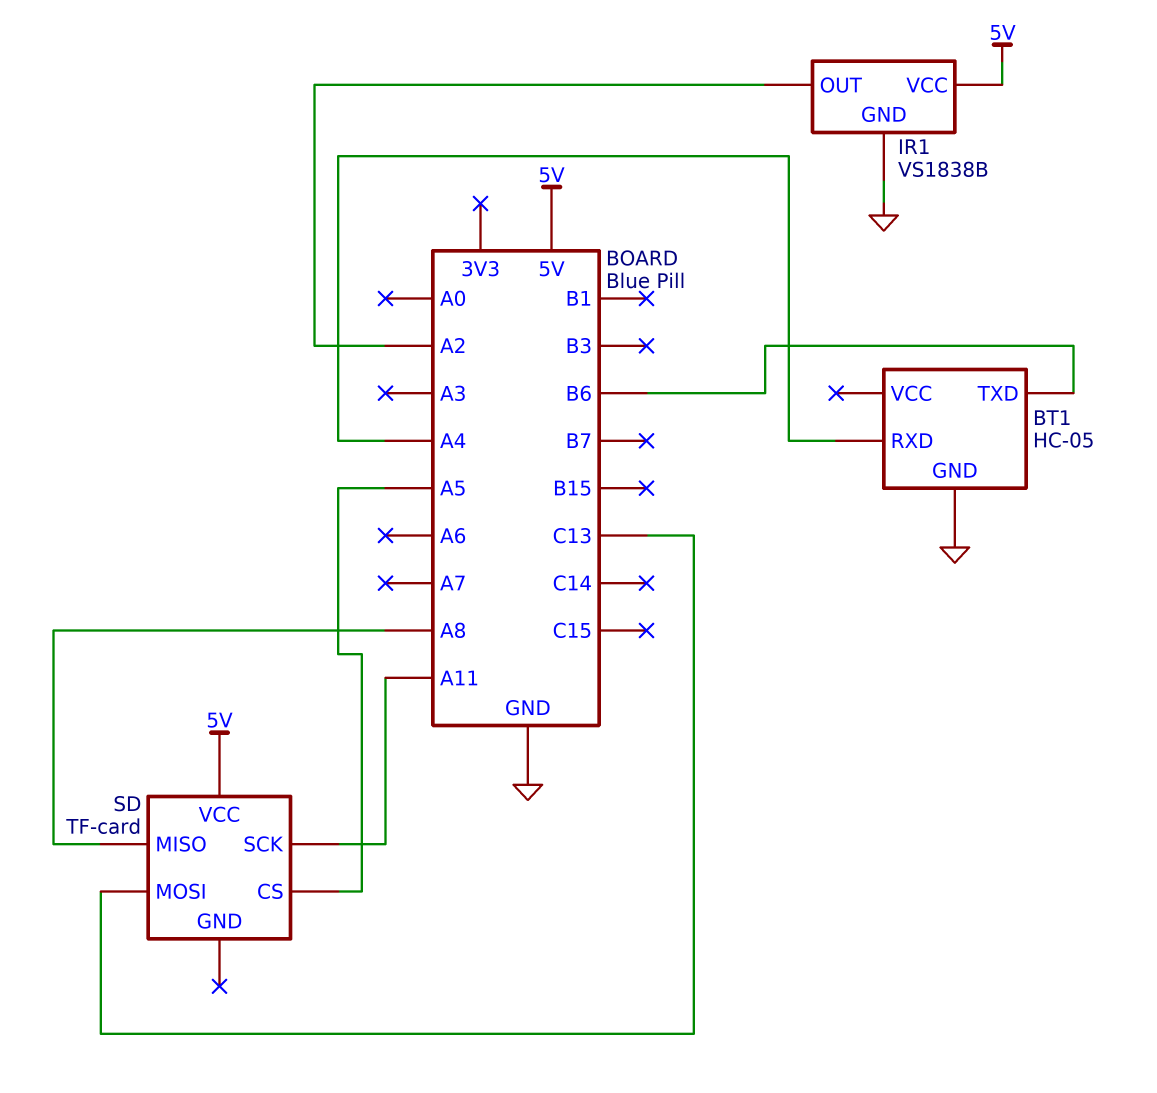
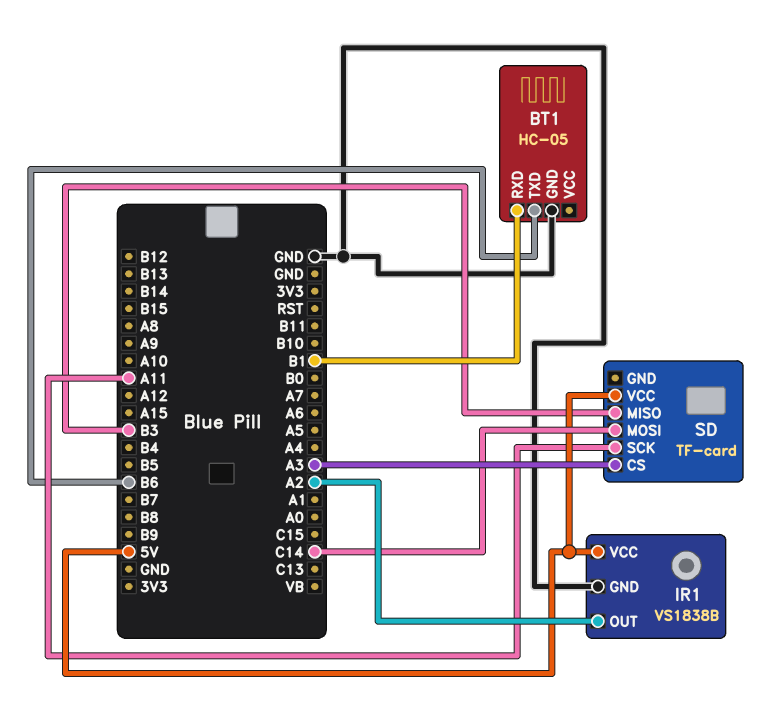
BT1 pin RXD: A4 -> B1
SD pin CS: A5 -> A3
SD pin MISO: A8 -> B3
SD pin MOSI: C13 -> C14

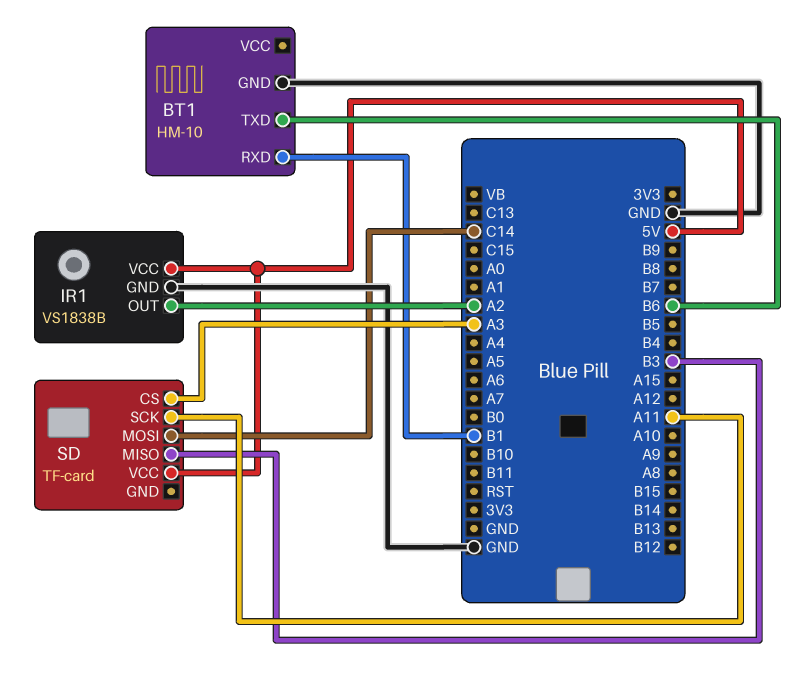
BT1: HC-05 -> HM-10

